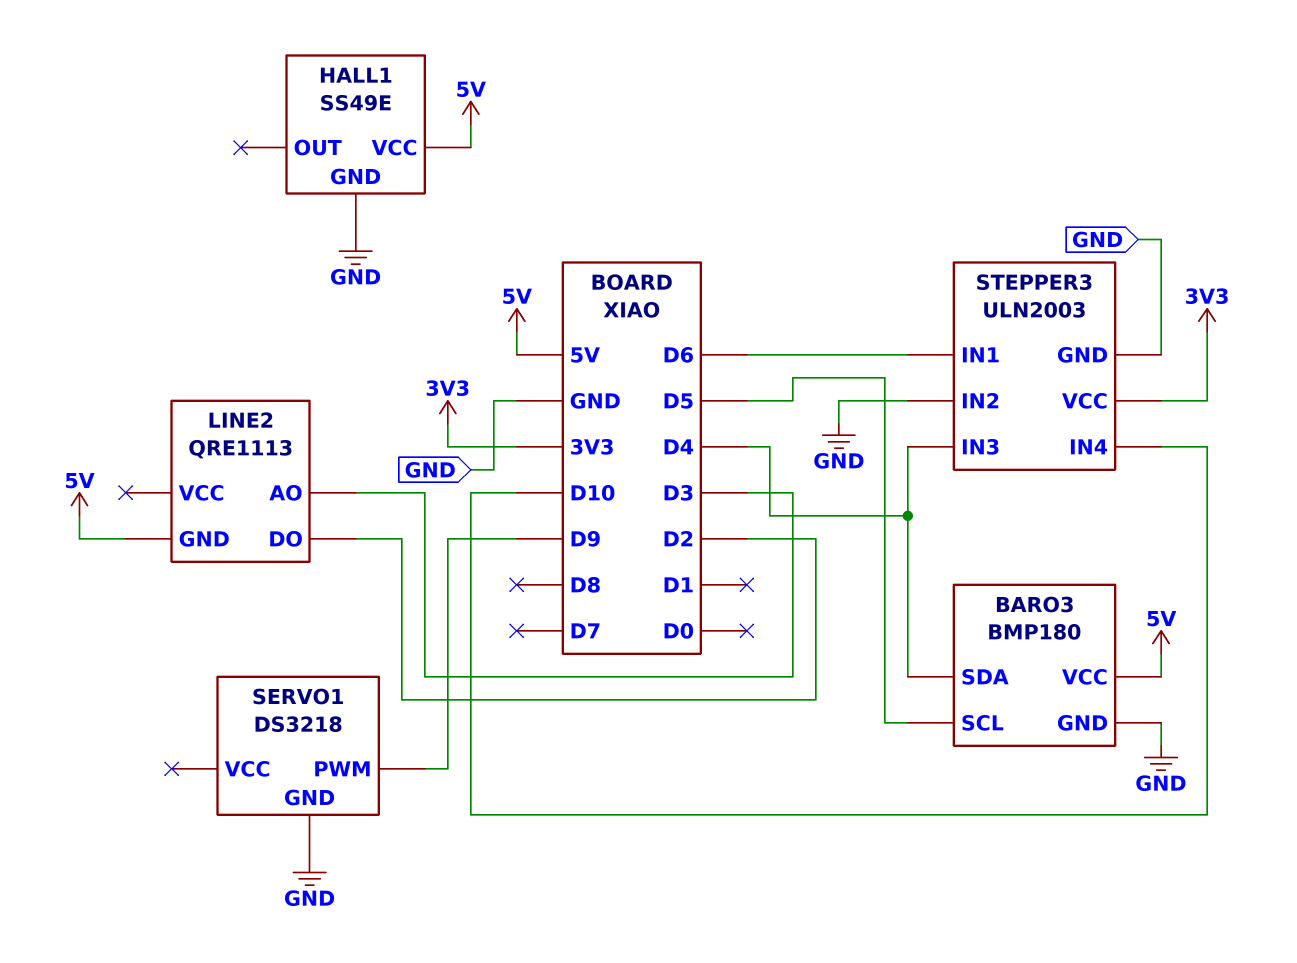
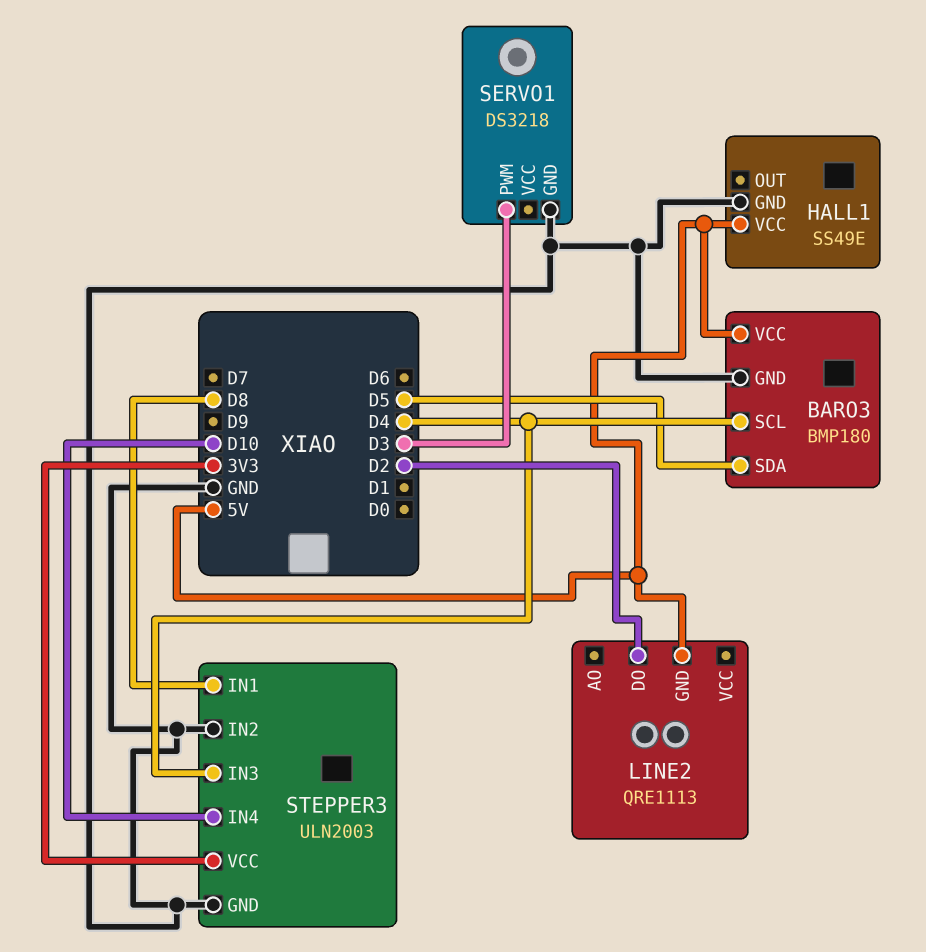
BARO3 pin SCL: D5 -> D4
BARO3 pin SDA: D4 -> D5
LINE2 pin AO: D3 -> none
SERVO1 pin PWM: D9 -> D3
STEPPER3 pin IN1: D6 -> D8

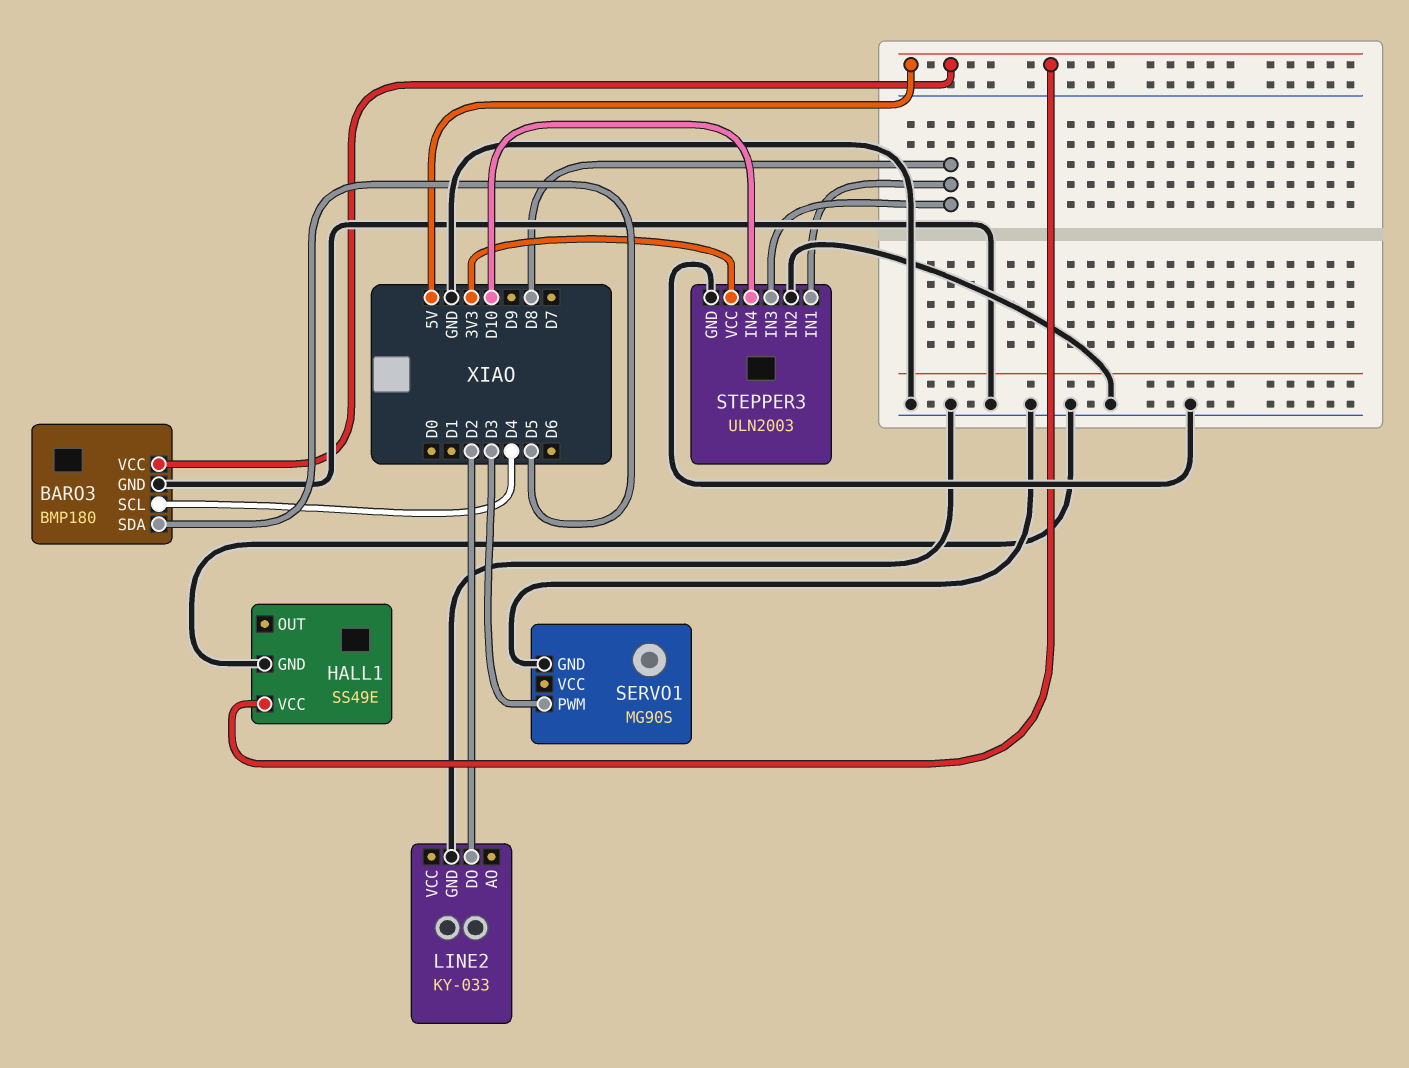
LINE2: QRE1113 -> KY-033
LINE2 pin GND: 5V -> GND
SERVO1: DS3218 -> MG90S
STEPPER3 pin IN3: D4 -> D8

